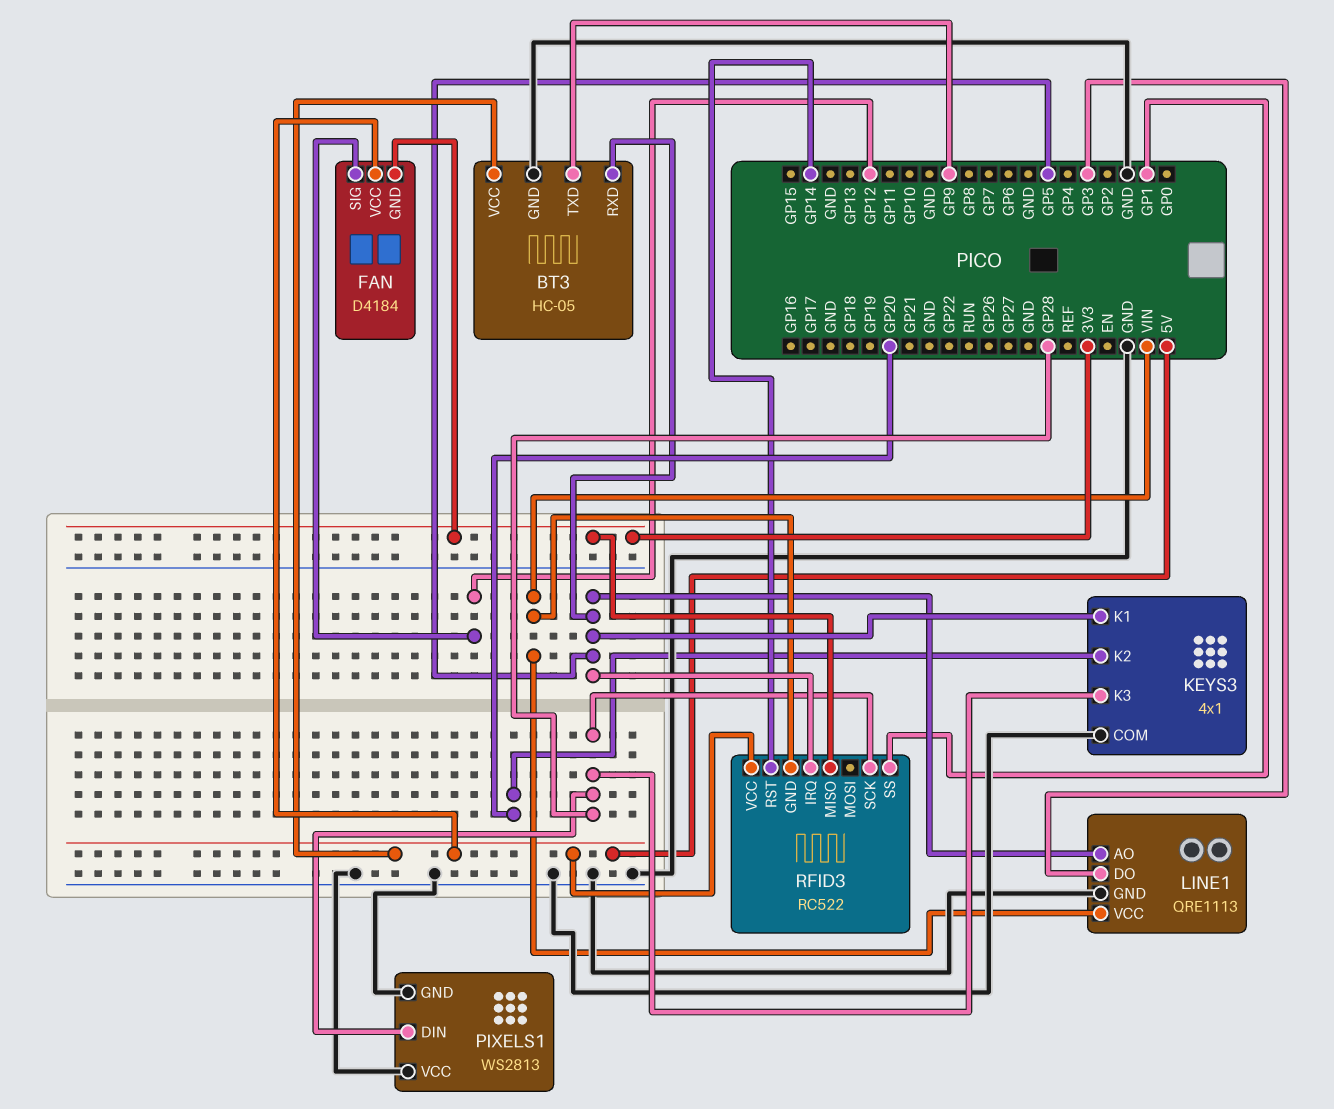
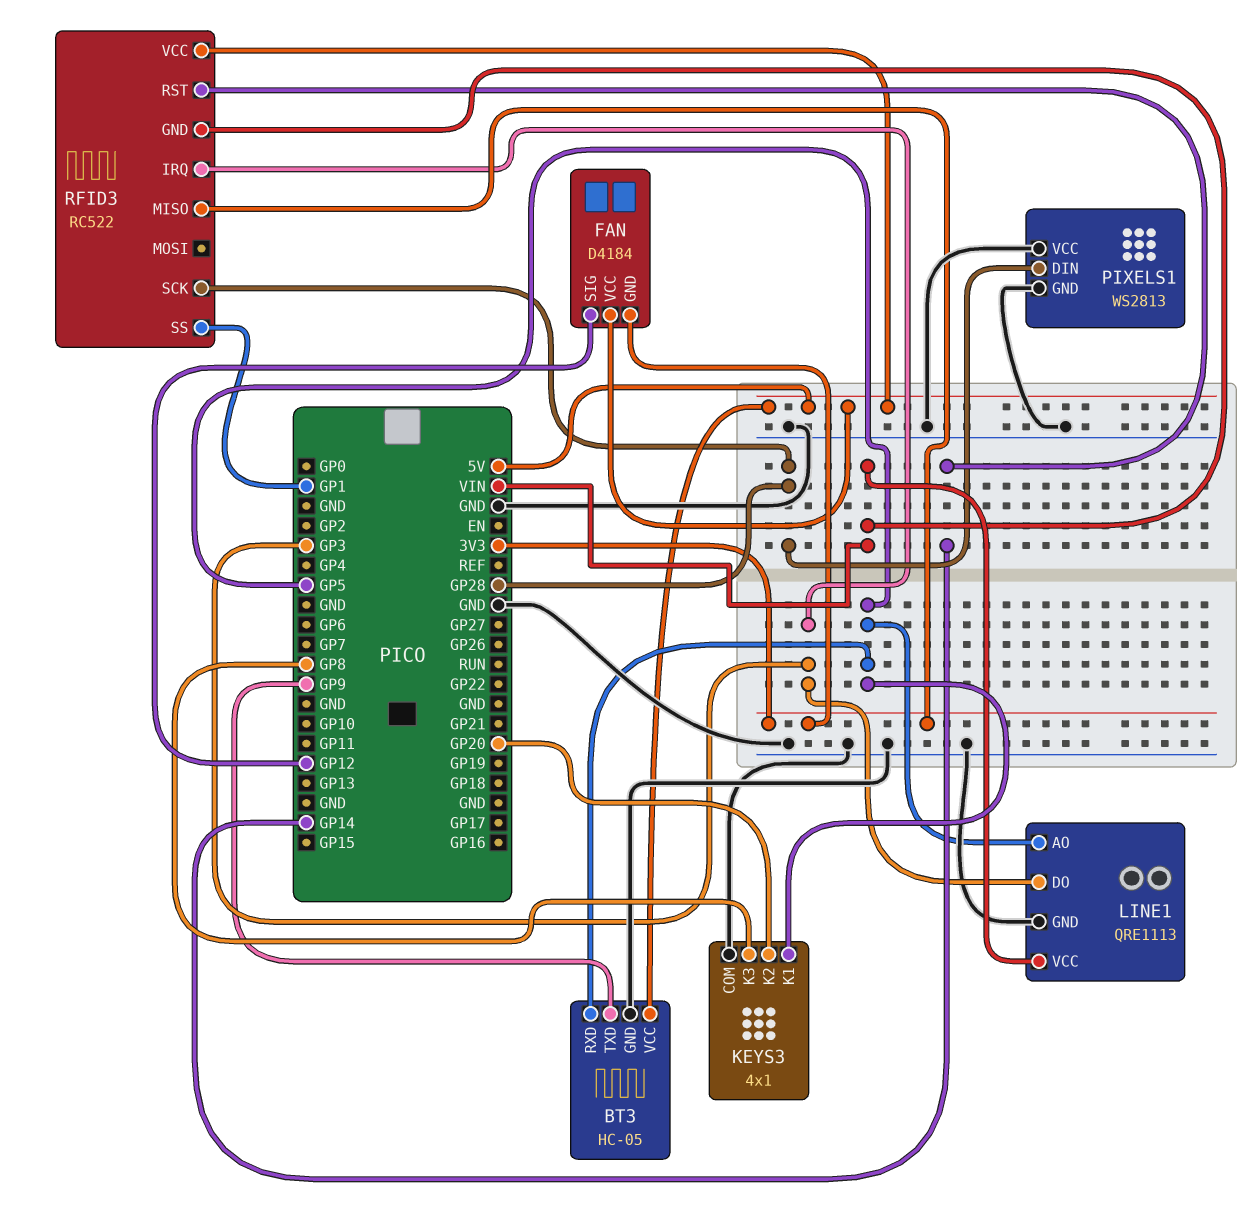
KEYS3 pin K3: GP28 -> GP8
RFID3 pin IRQ: GP5 -> GP3

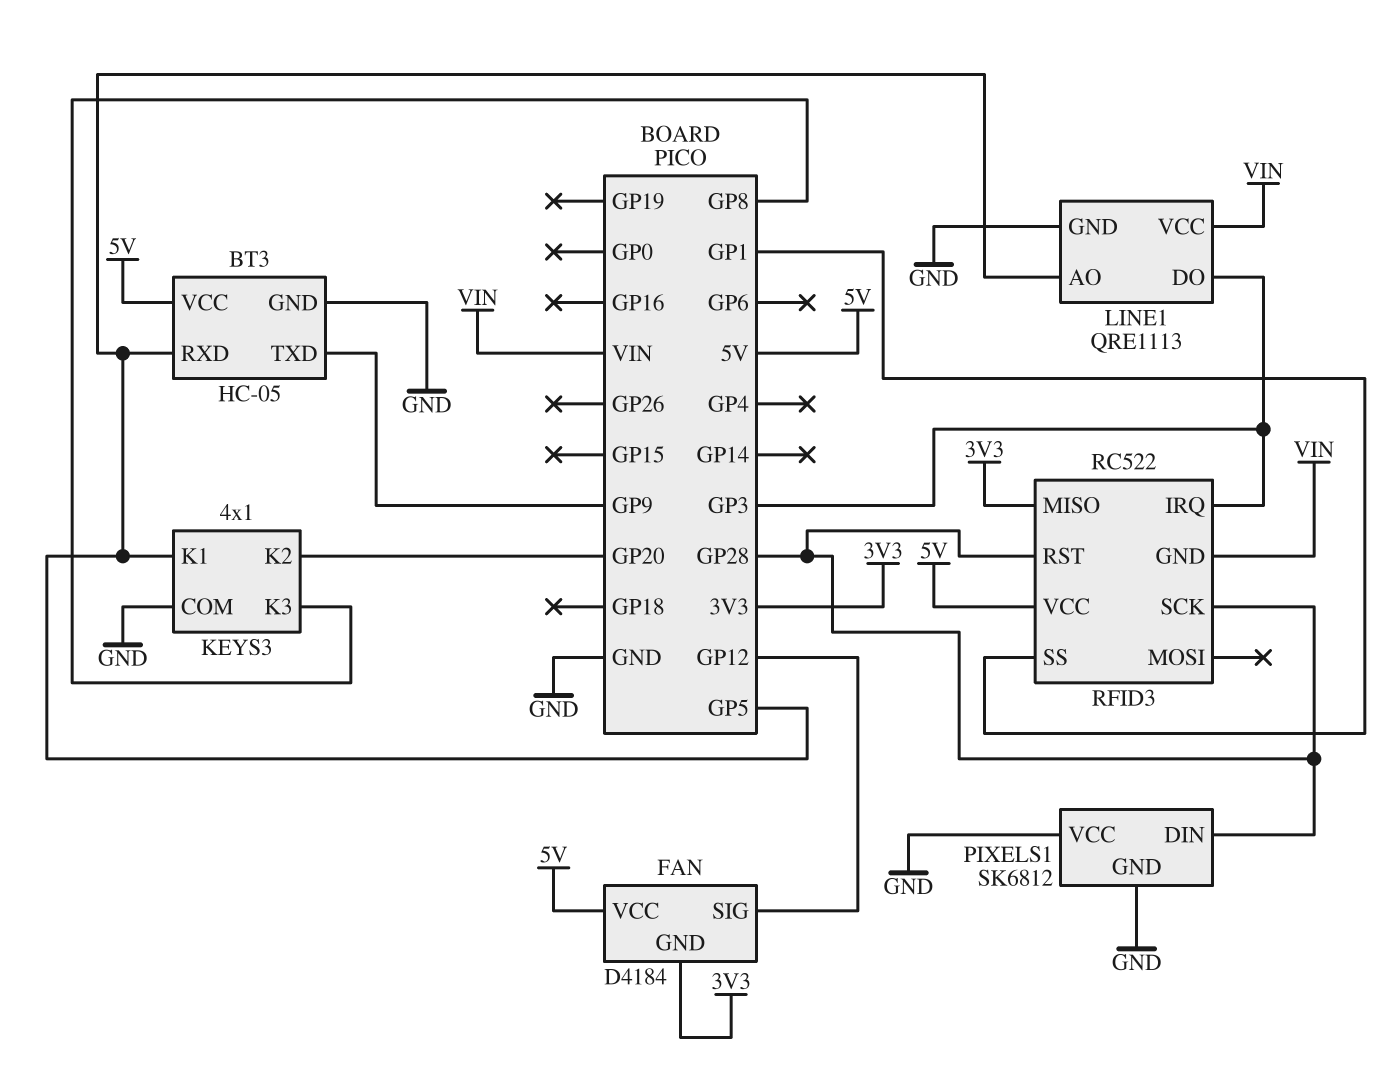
PIXELS1: WS2813 -> SK6812
RFID3 pin RST: GP14 -> GP28

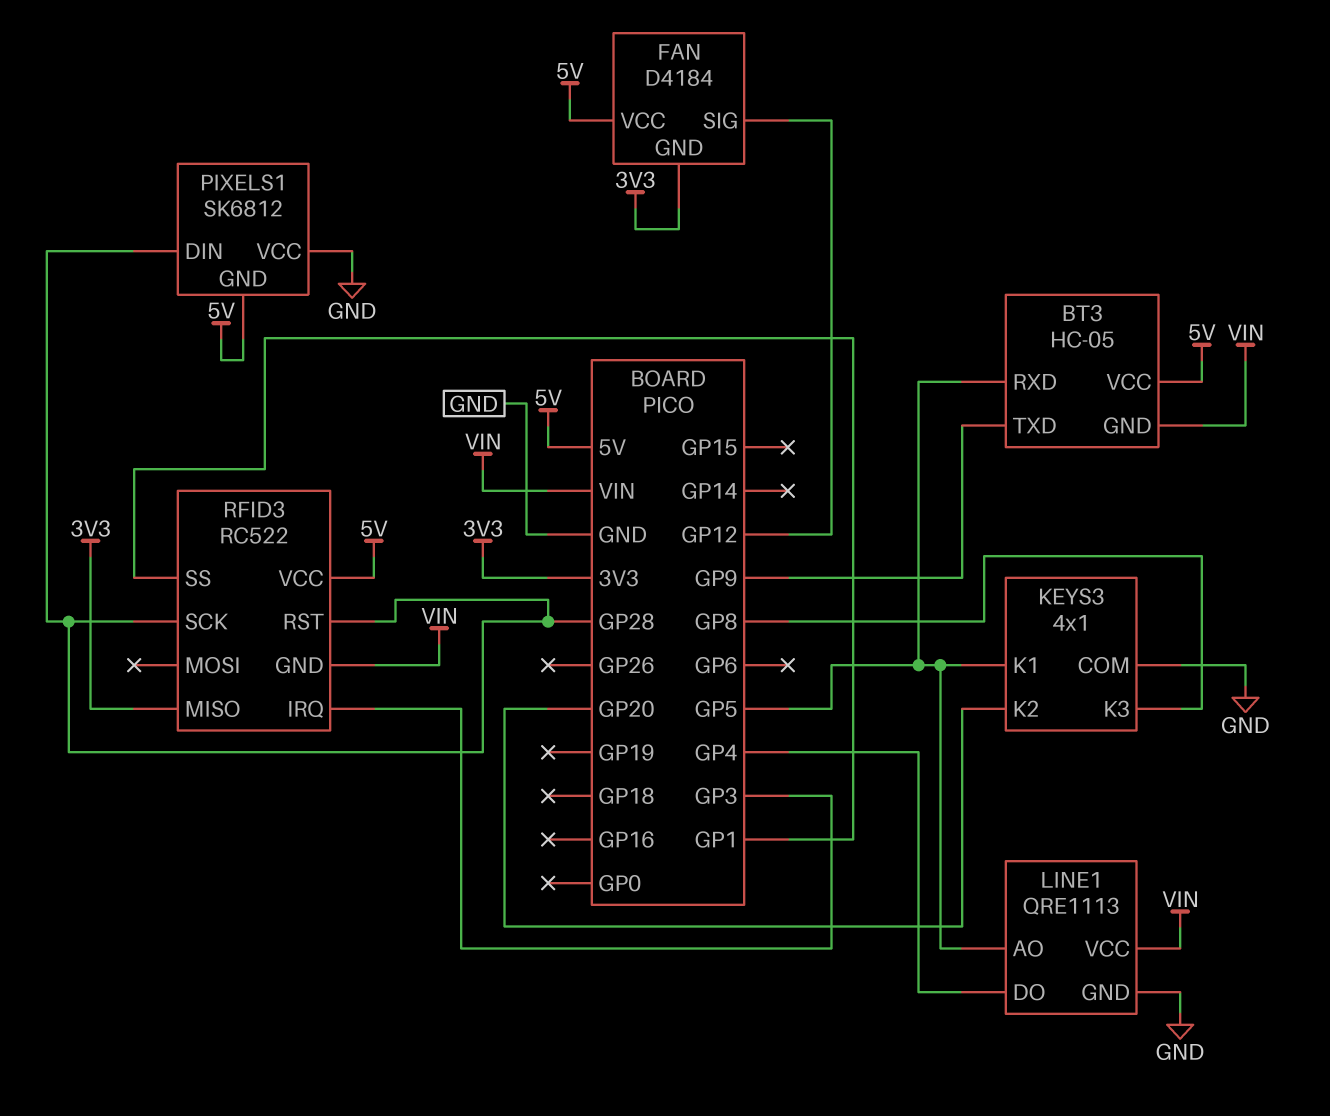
BT3 pin GND: GND -> VIN
LINE1 pin DO: GP3 -> GP4
PIXELS1 pin GND: GND -> 5V

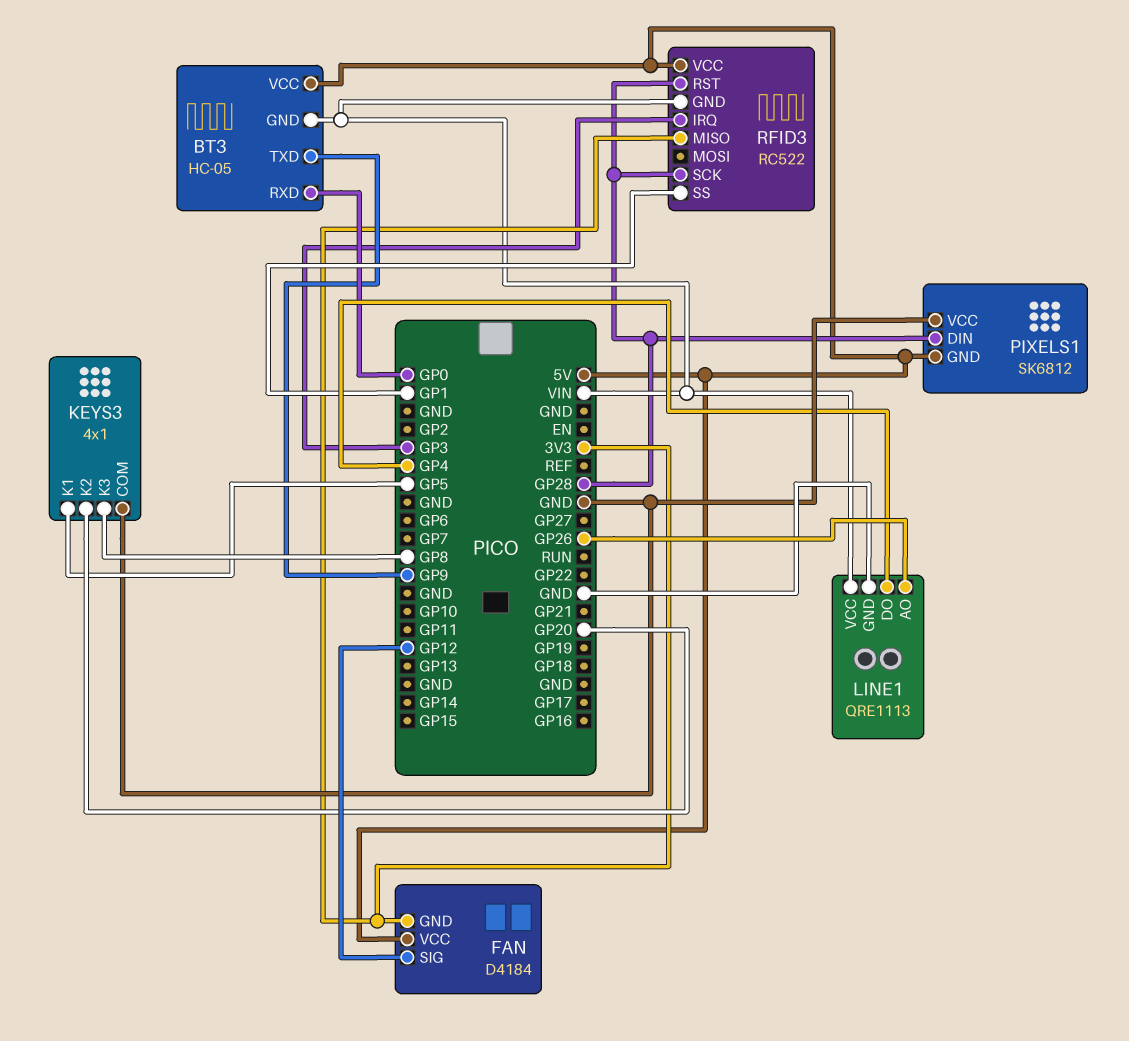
BT3 pin RXD: GP5 -> GP0
LINE1 pin AO: GP5 -> GP26

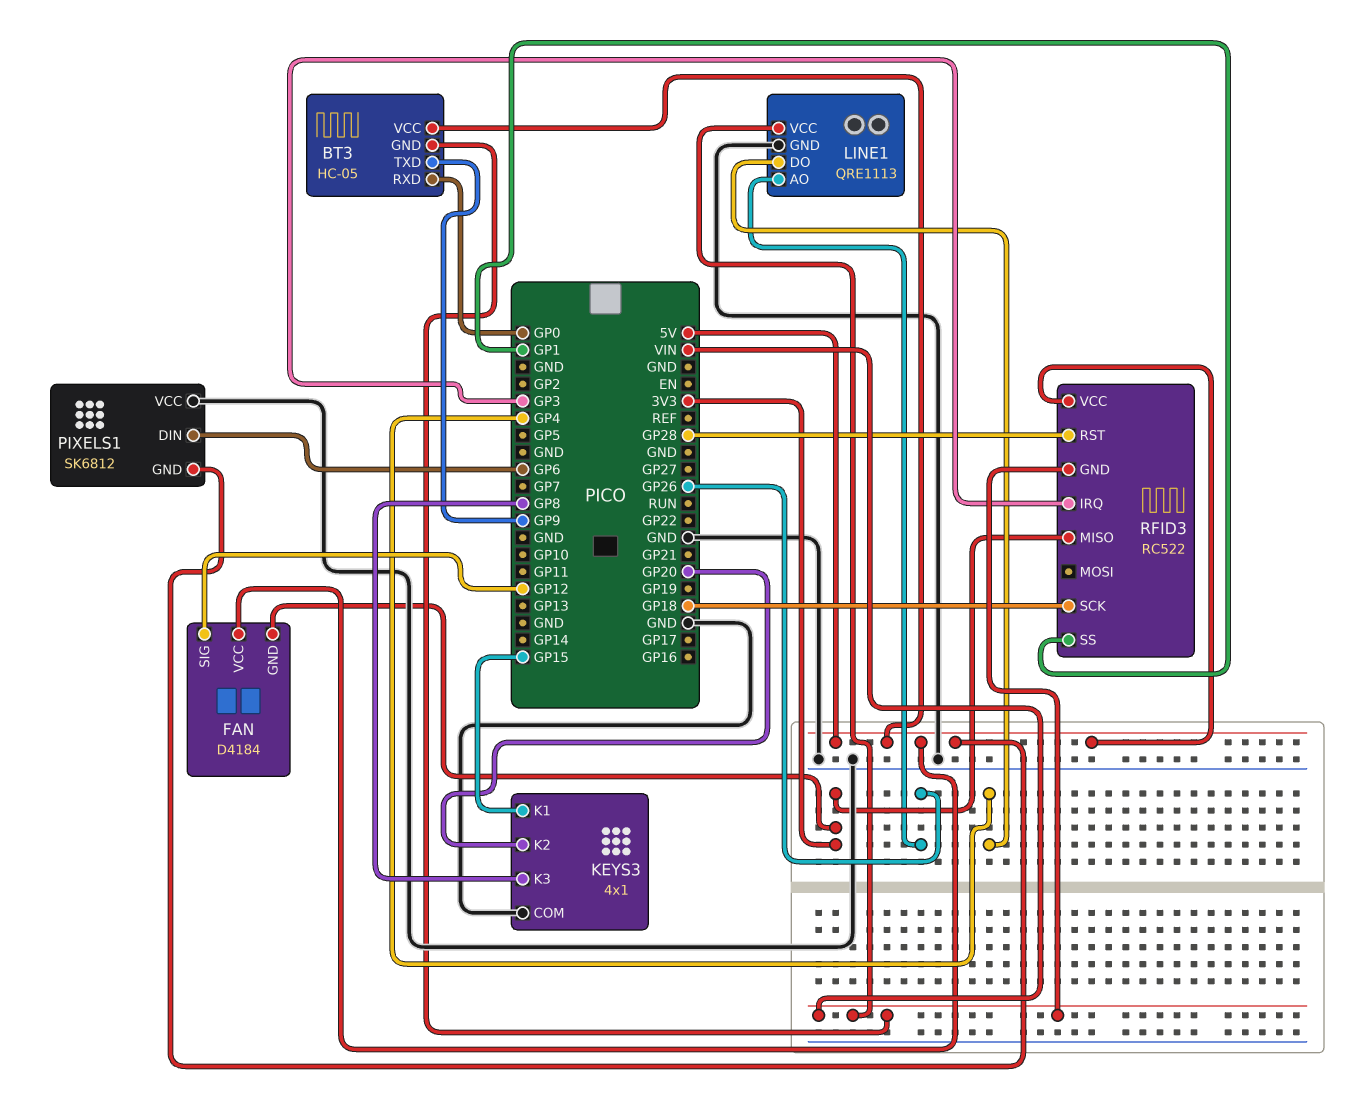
KEYS3 pin K1: GP5 -> GP15
PIXELS1 pin DIN: GP28 -> GP6
RFID3 pin SCK: GP28 -> GP18

